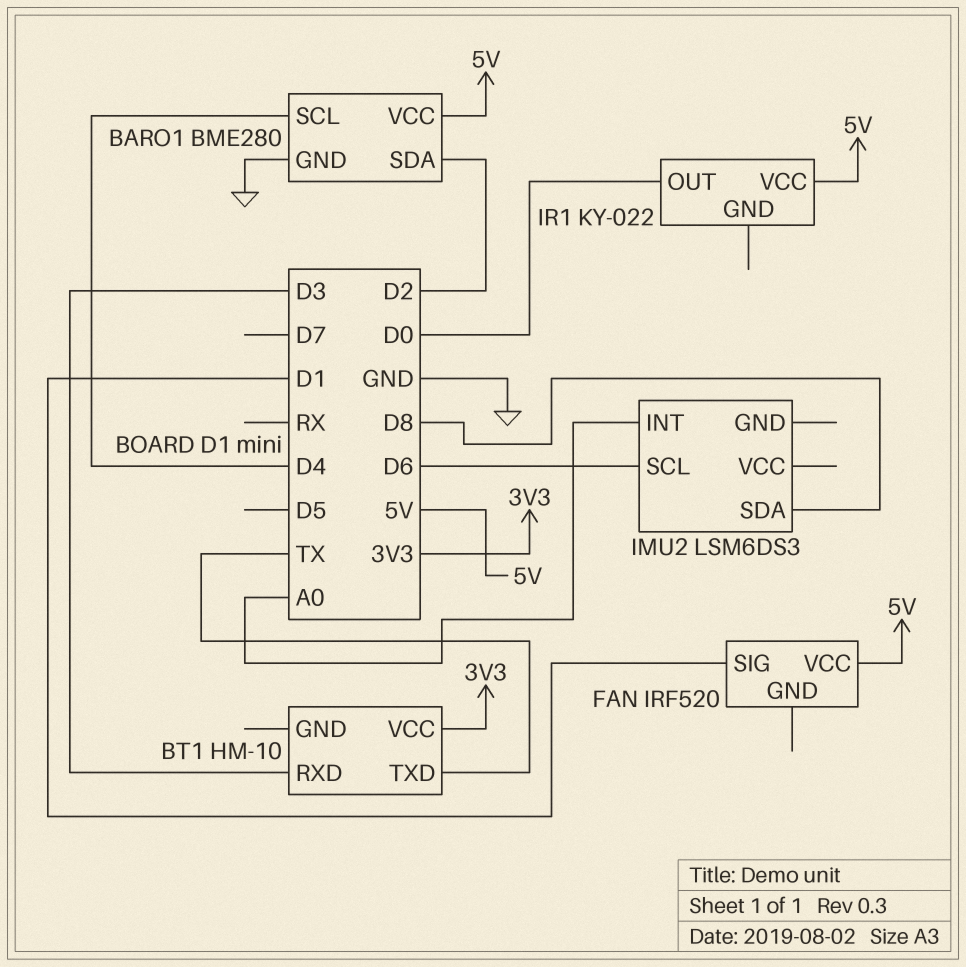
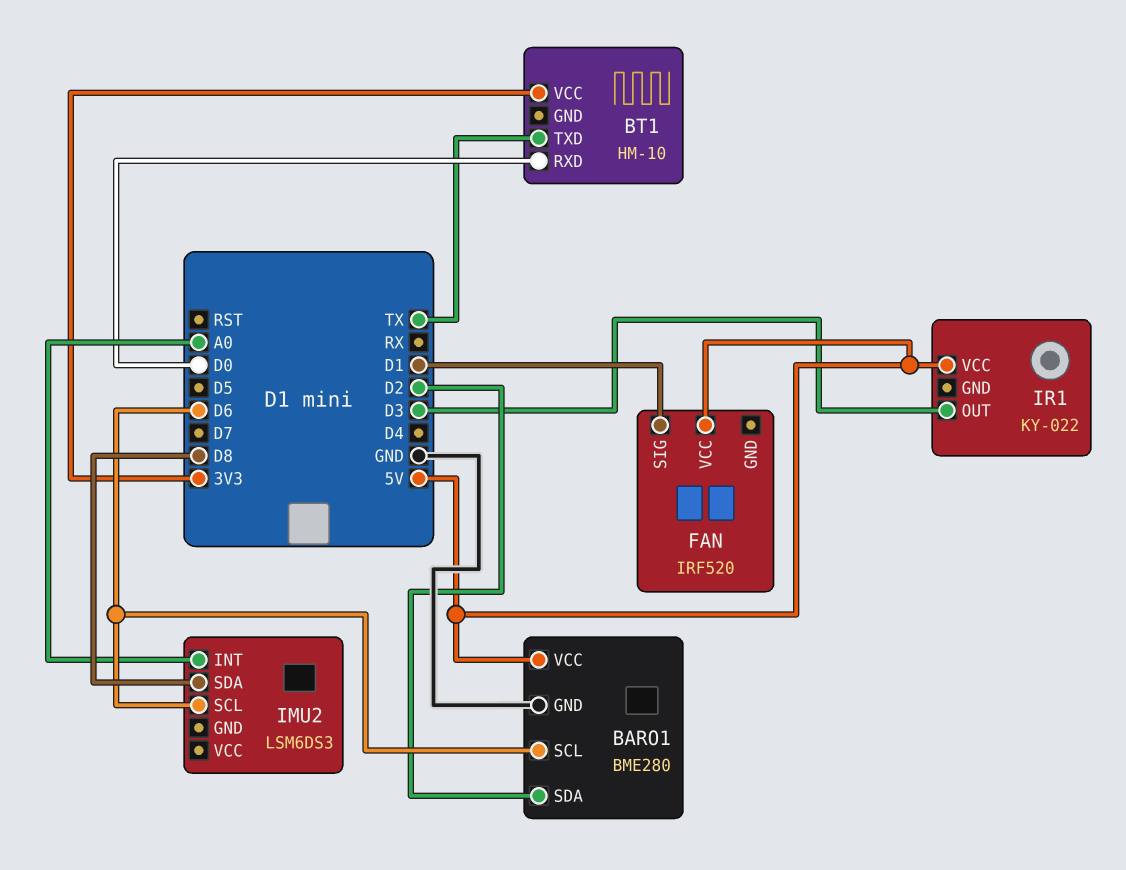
BARO1 pin SCL: D4 -> D6
BT1 pin RXD: D3 -> D0
IR1 pin OUT: D0 -> D3

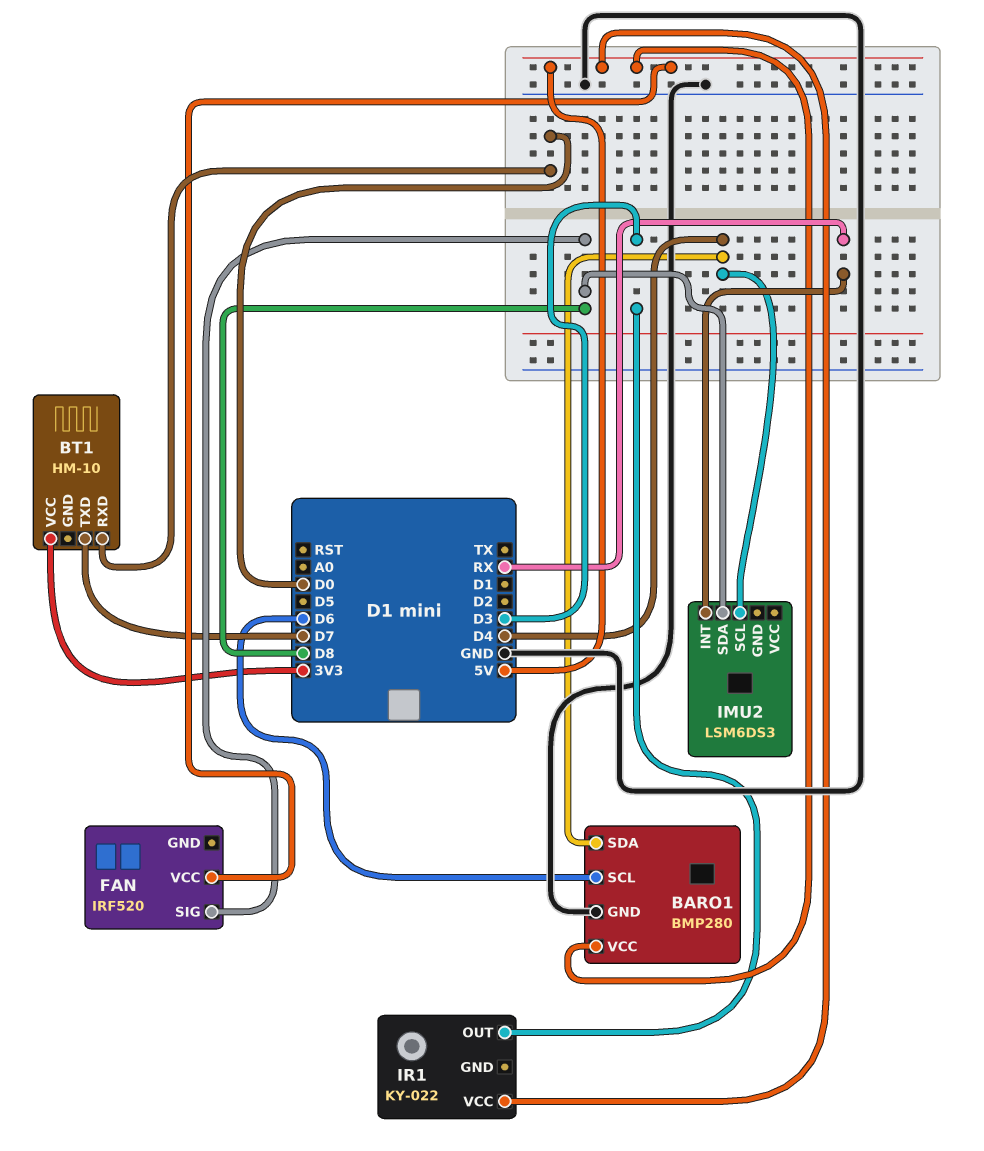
BARO1: BME280 -> BMP280
BARO1 pin SDA: D2 -> D4
BT1 pin TXD: TX -> D7
FAN pin SIG: D1 -> D8
IMU2 pin INT: A0 -> RX
IMU2 pin SCL: D6 -> D4

